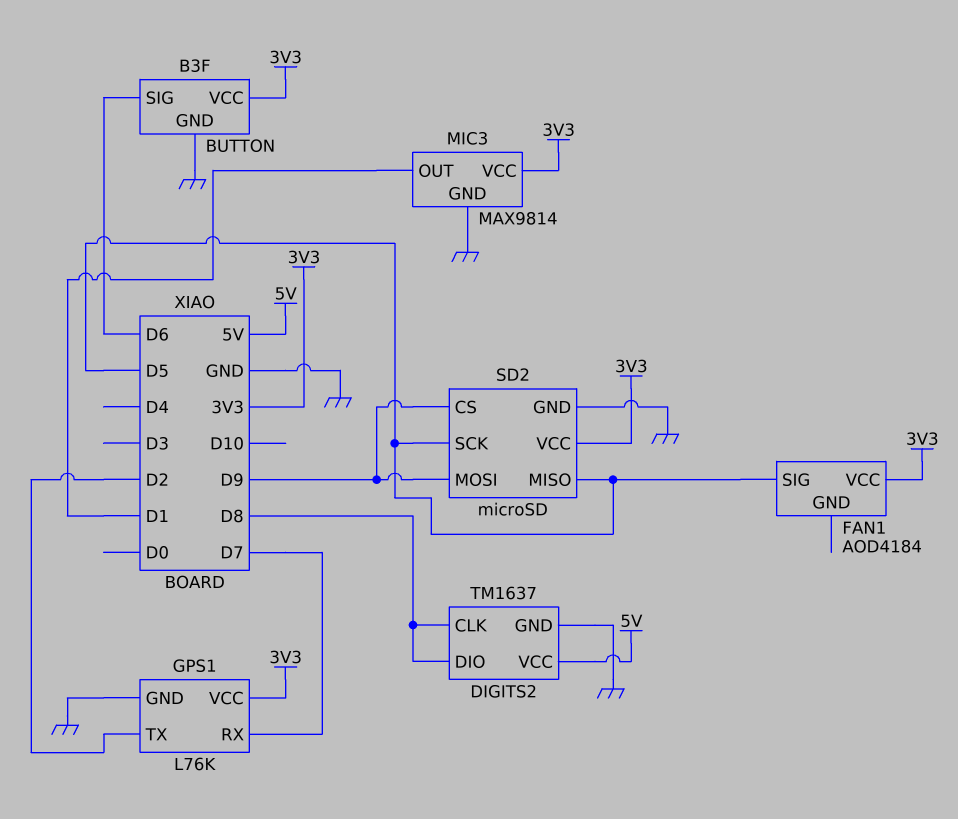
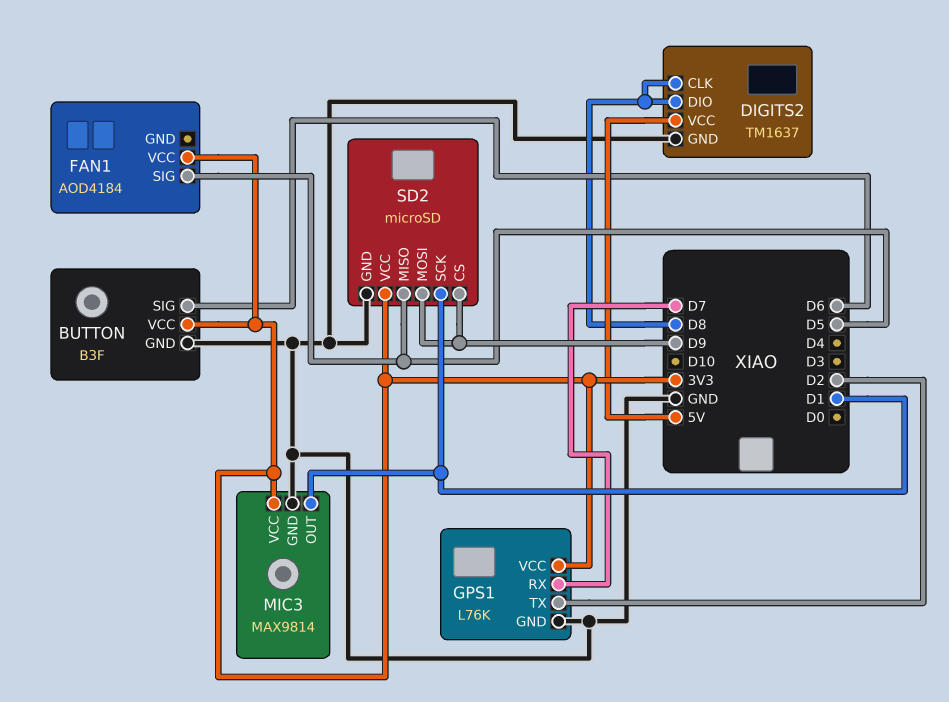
SD2 pin SCK: D5 -> D1

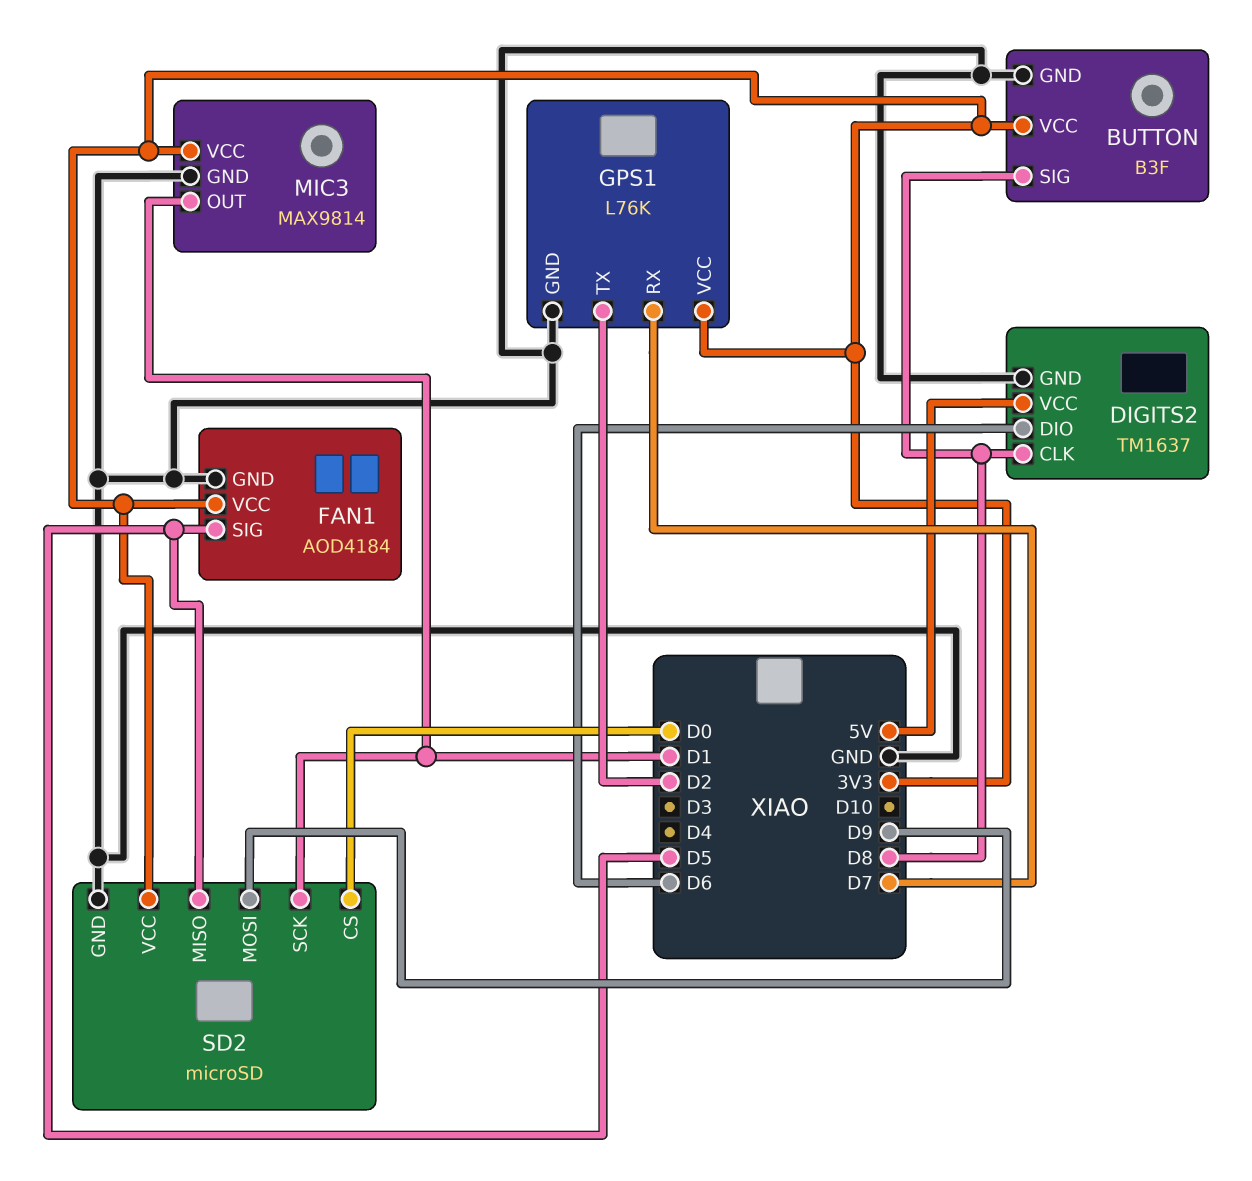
BUTTON pin SIG: D6 -> D8
DIGITS2 pin DIO: D8 -> D6
FAN1 pin GND: none -> GND
SD2 pin CS: D9 -> D0

